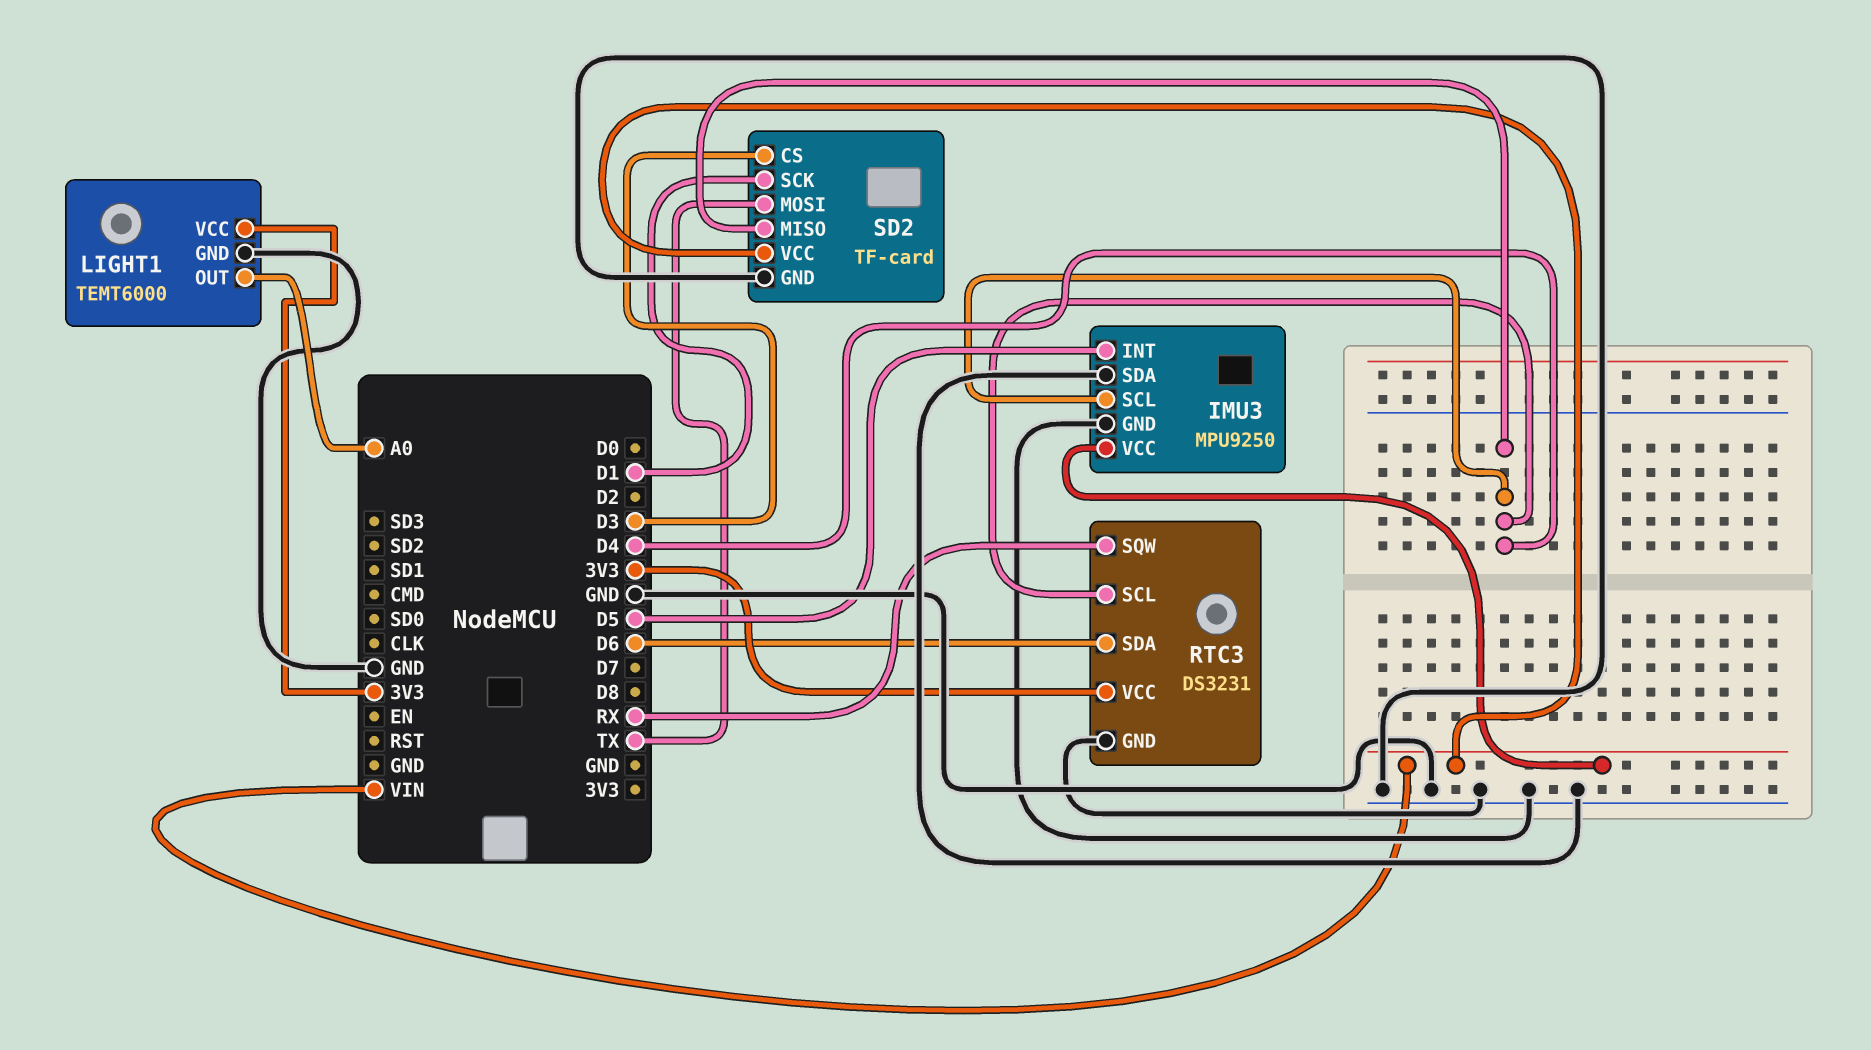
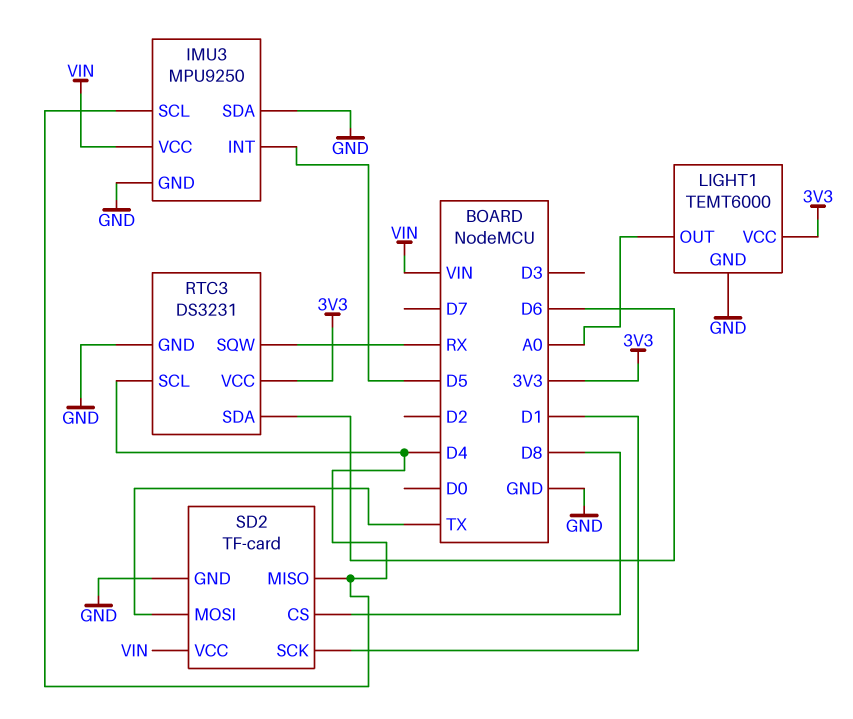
SD2 pin CS: D3 -> D8

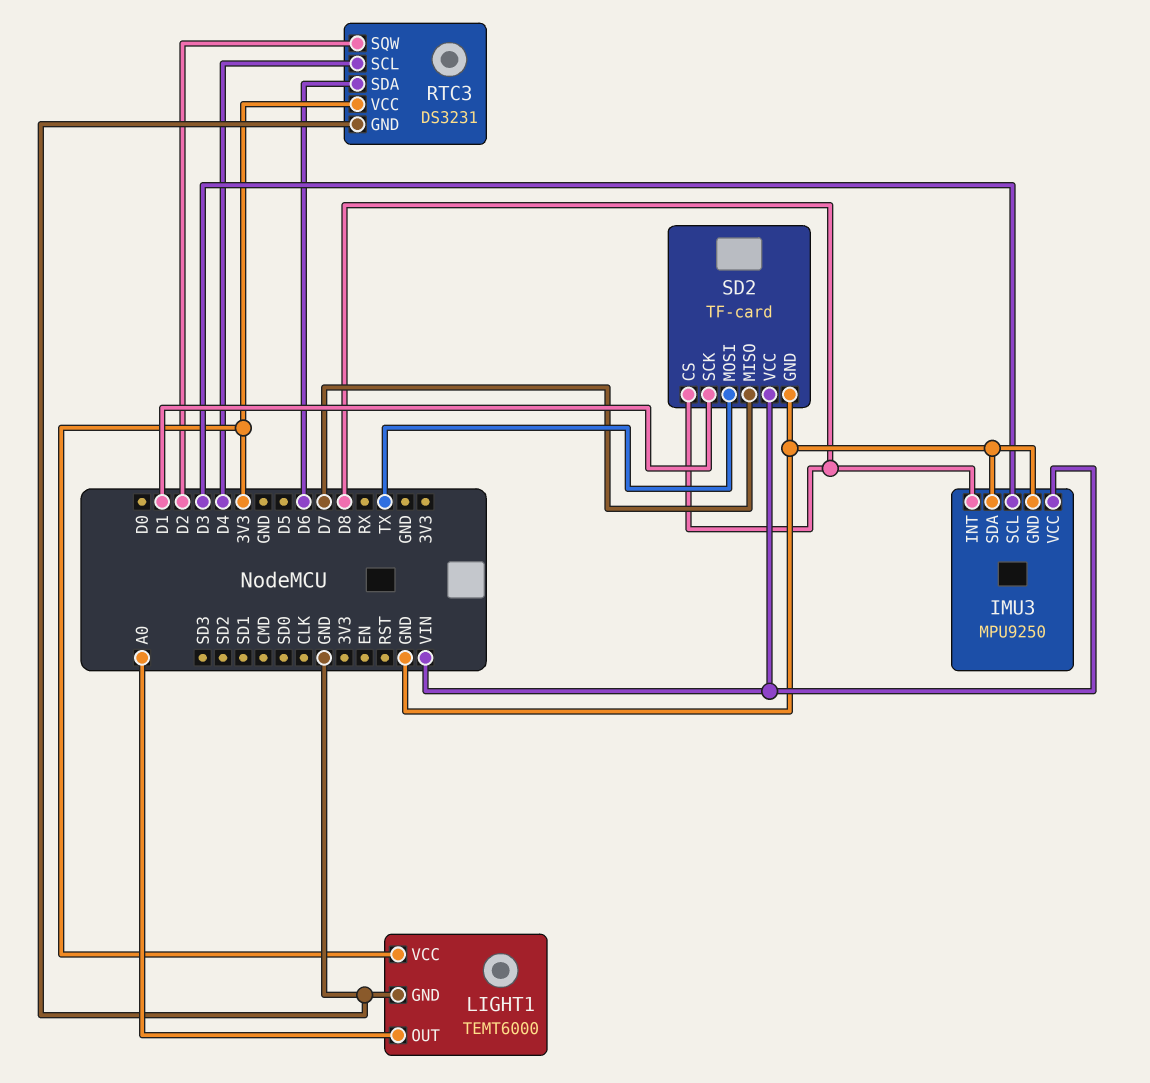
IMU3 pin INT: D5 -> D8
IMU3 pin SCL: D4 -> D3
RTC3 pin SQW: RX -> D2
SD2 pin MISO: D4 -> D7

